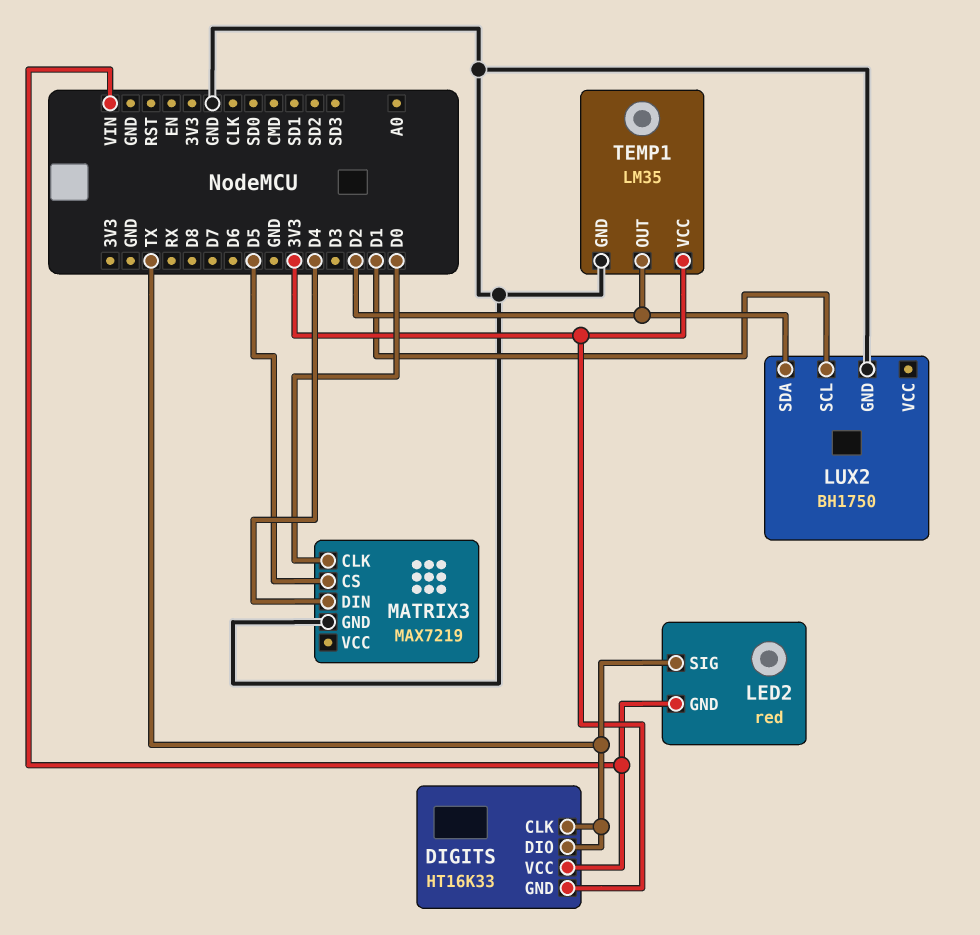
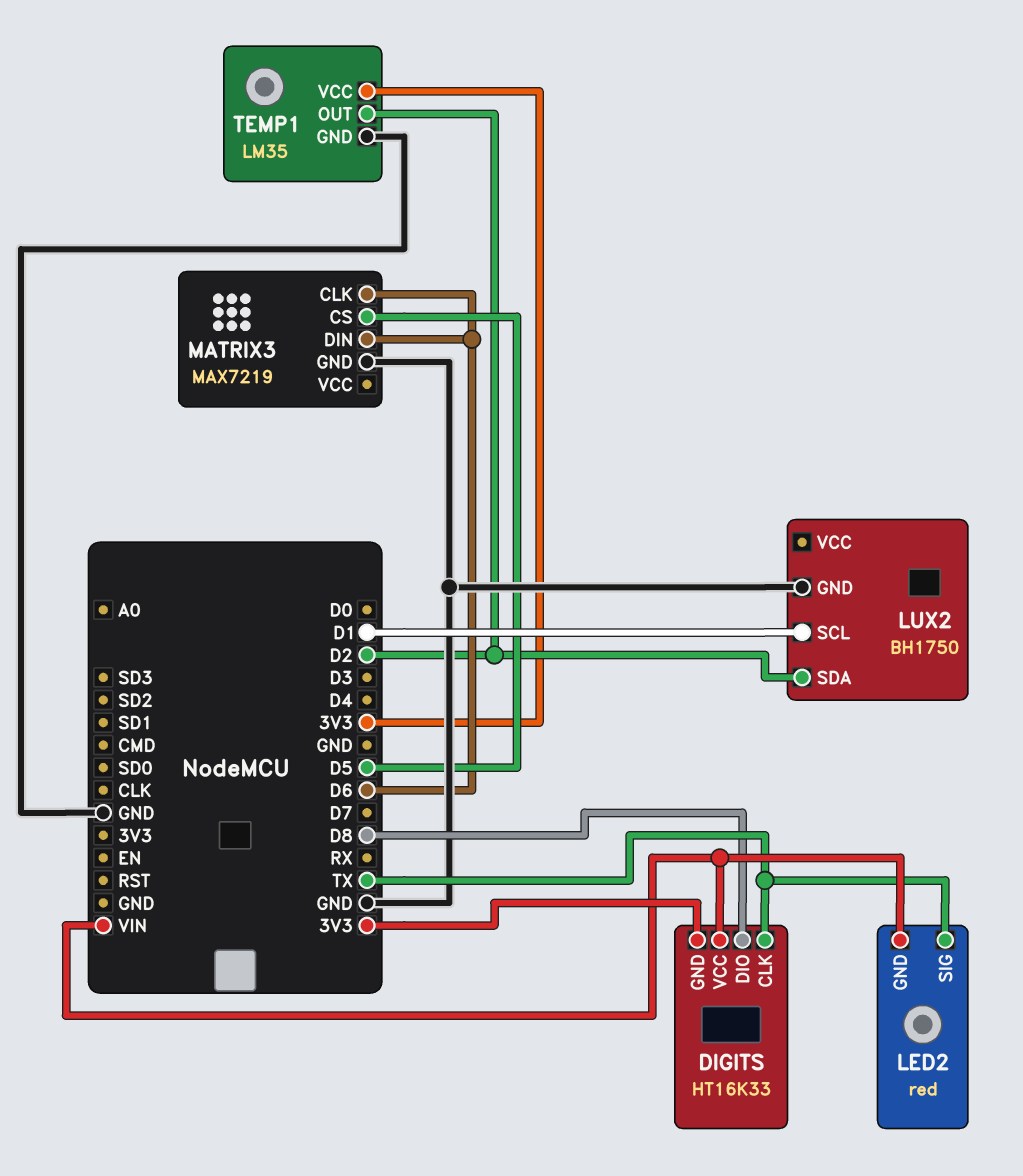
DIGITS pin DIO: TX -> D8
MATRIX3 pin CLK: D0 -> D6
MATRIX3 pin DIN: D4 -> D6

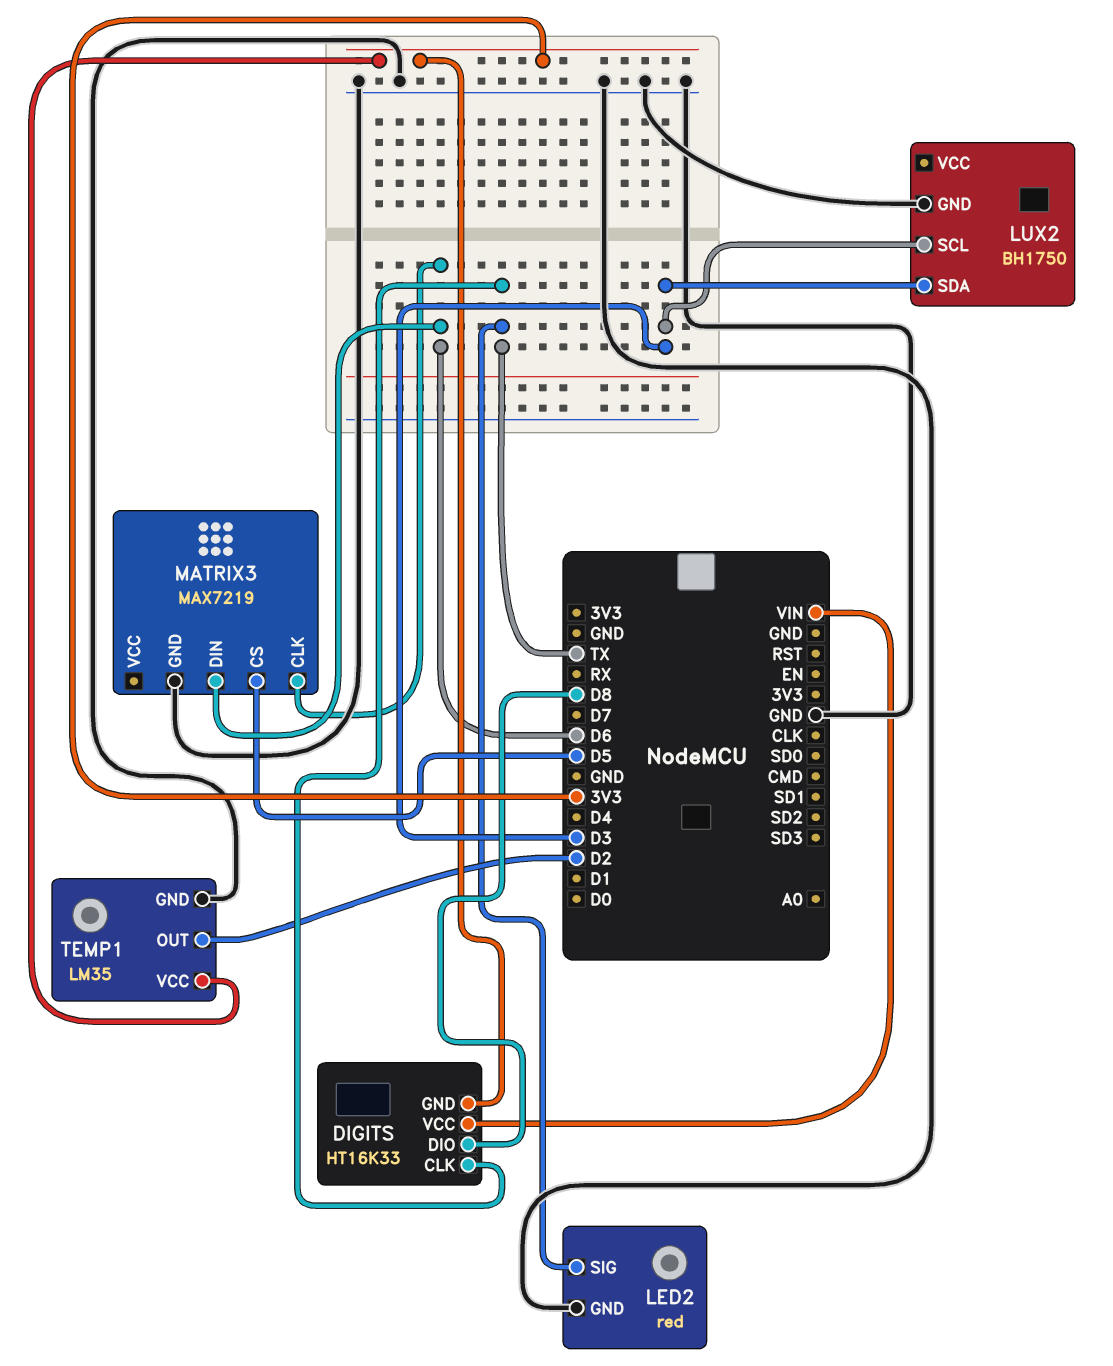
LED2 pin GND: VIN -> GND
LUX2 pin SCL: D1 -> D3
LUX2 pin SDA: D2 -> D3

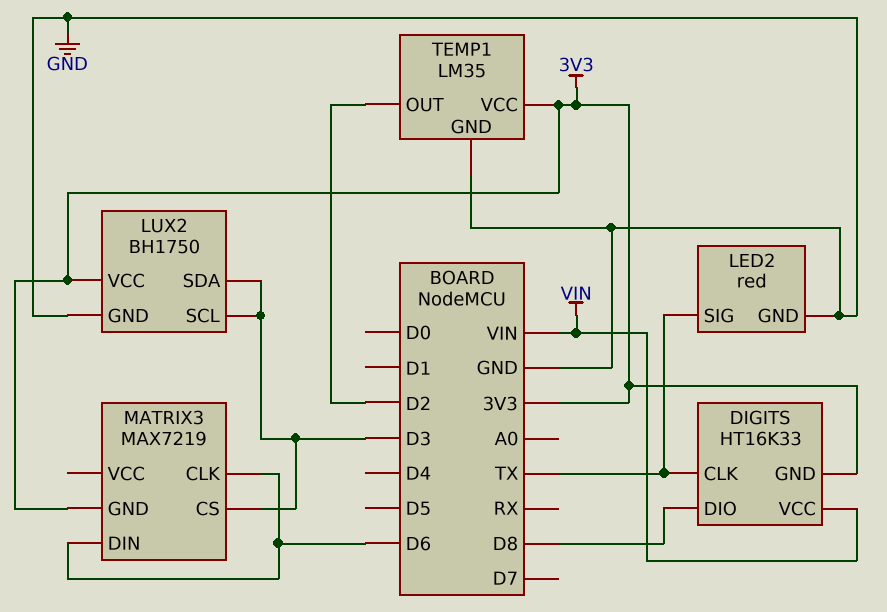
LUX2 pin VCC: none -> 3V3
MATRIX3 pin CS: D5 -> D3
MATRIX3 pin GND: GND -> 3V3

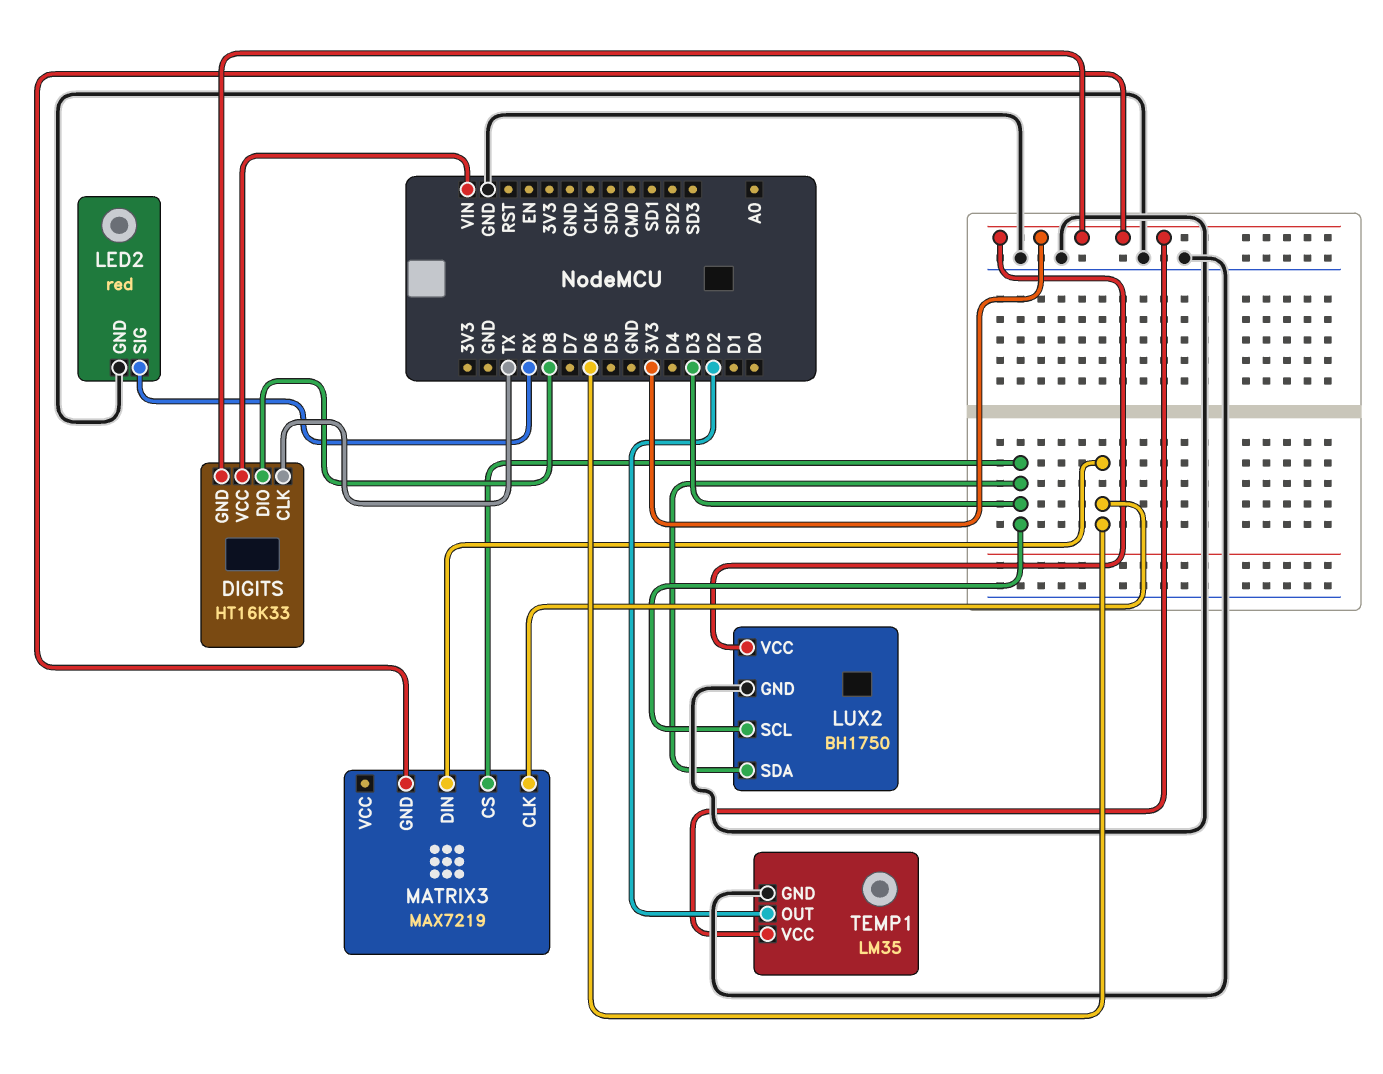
LED2 pin SIG: TX -> RX

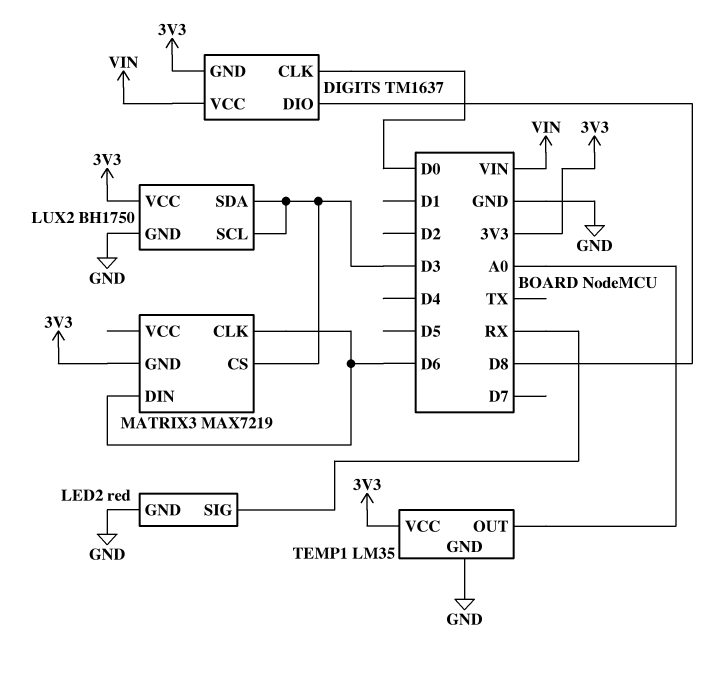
DIGITS: HT16K33 -> TM1637
DIGITS pin CLK: TX -> D0
TEMP1 pin OUT: D2 -> A0

